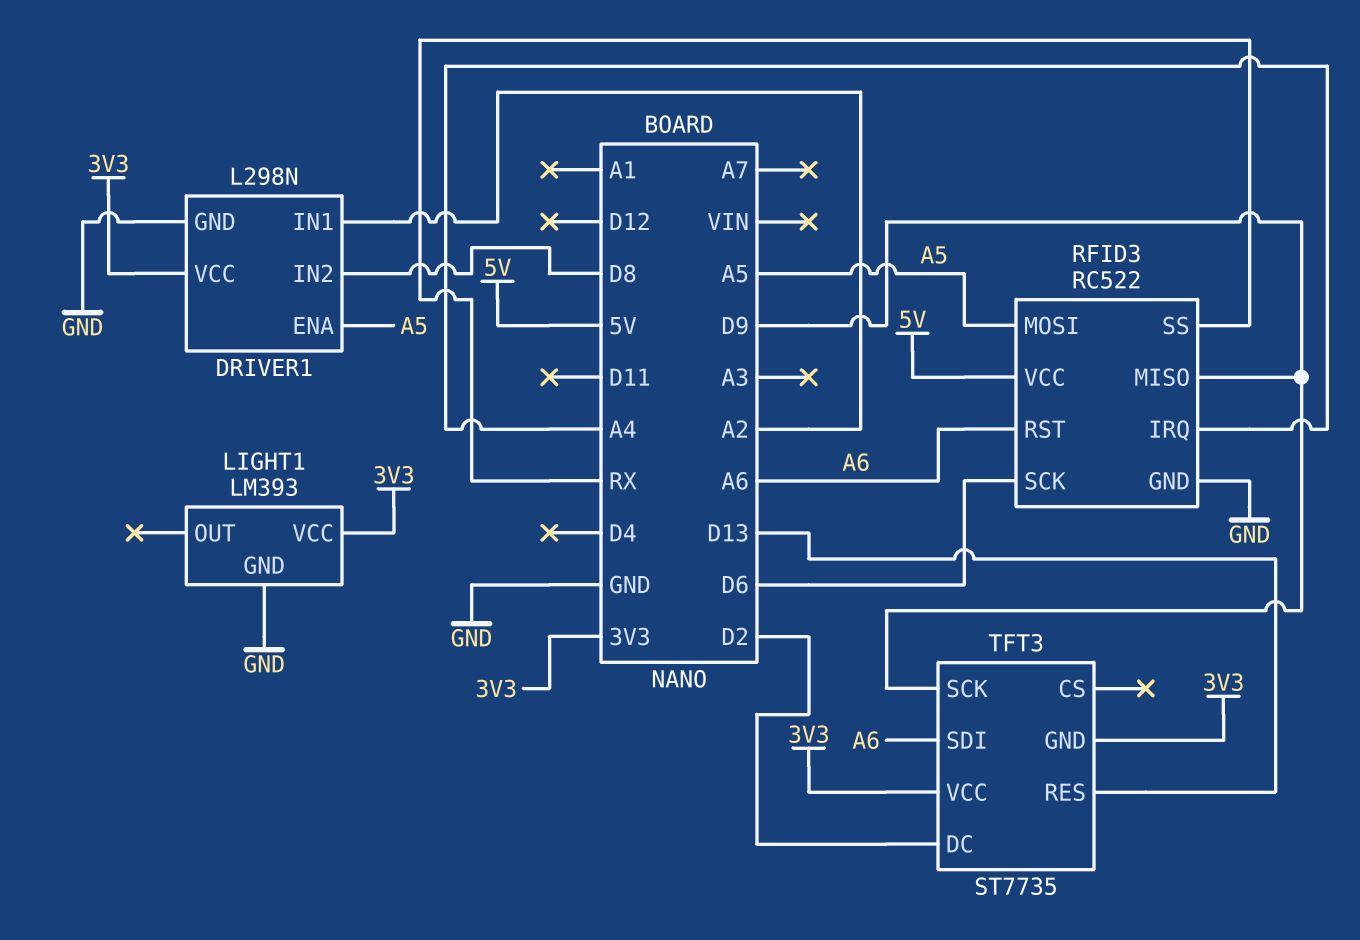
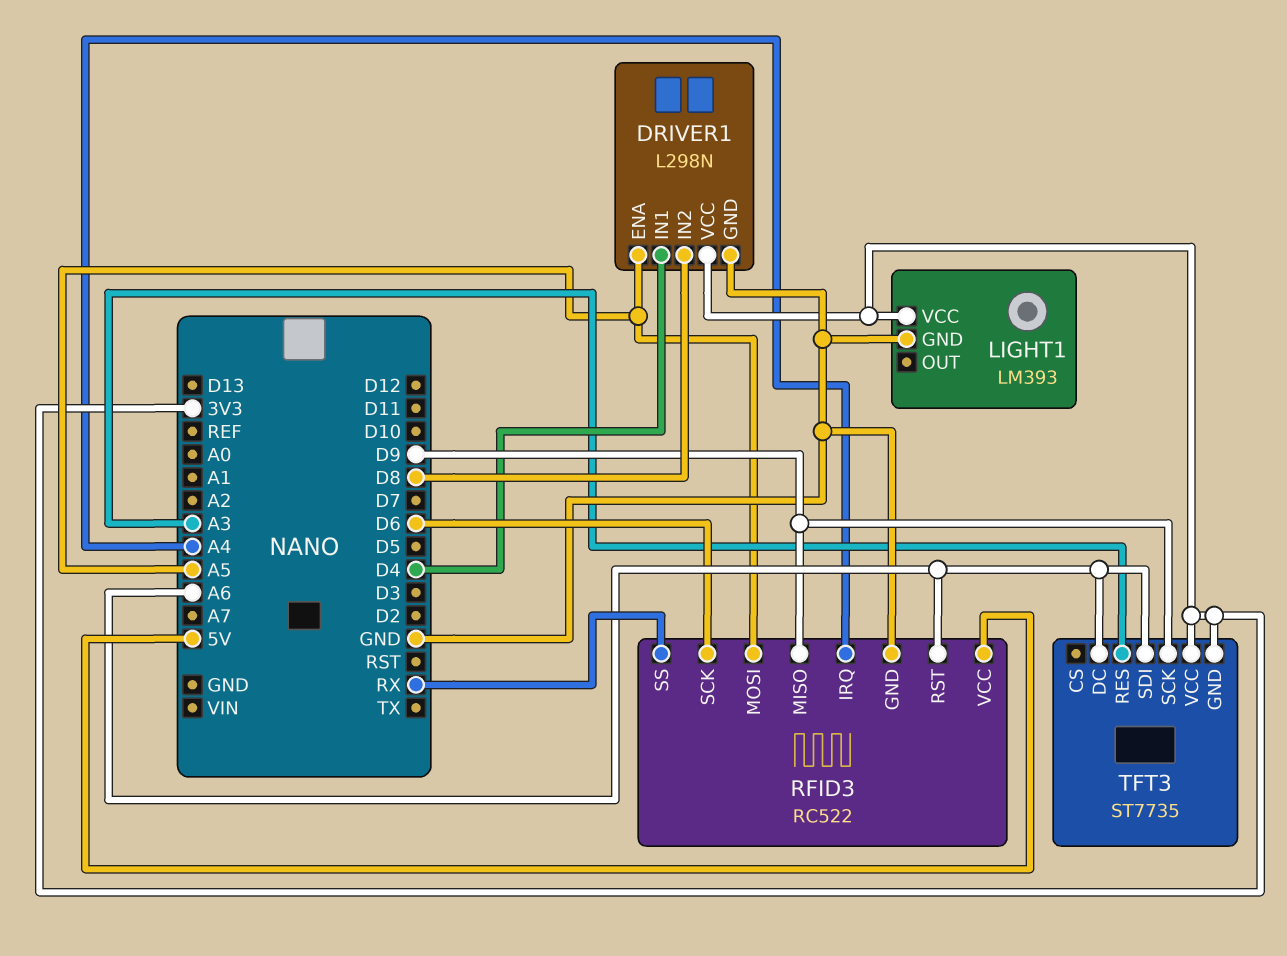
DRIVER1 pin IN1: A2 -> D4
TFT3 pin DC: D2 -> A6
TFT3 pin RES: D13 -> A3

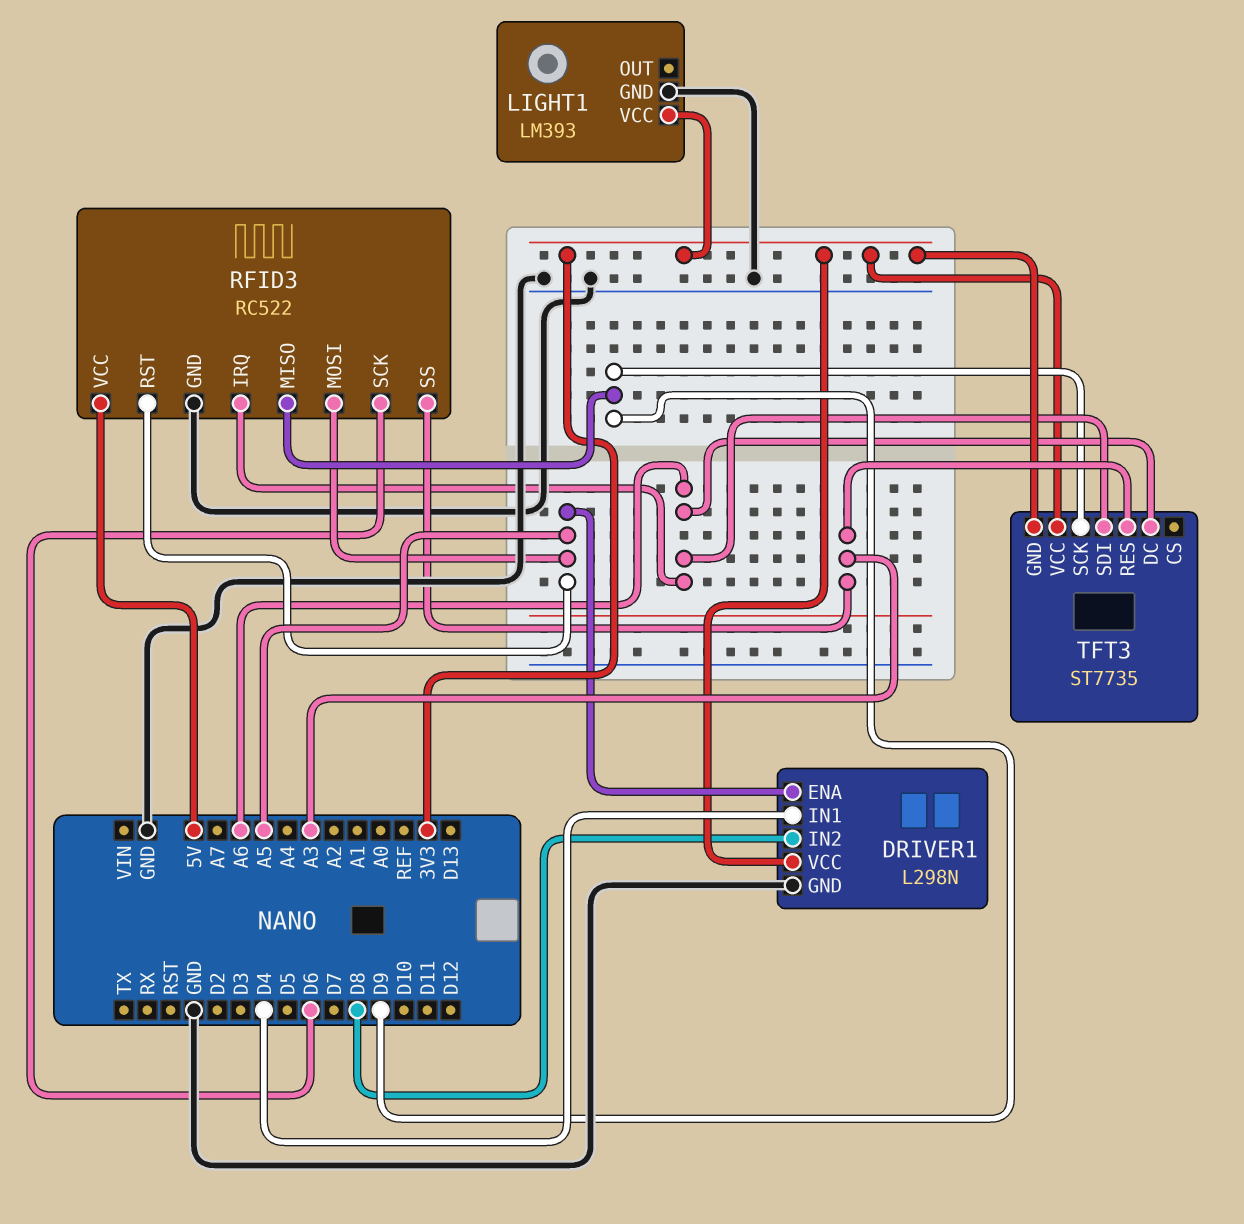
RFID3 pin IRQ: A4 -> A6
RFID3 pin RST: A6 -> A5
RFID3 pin SS: RX -> A3

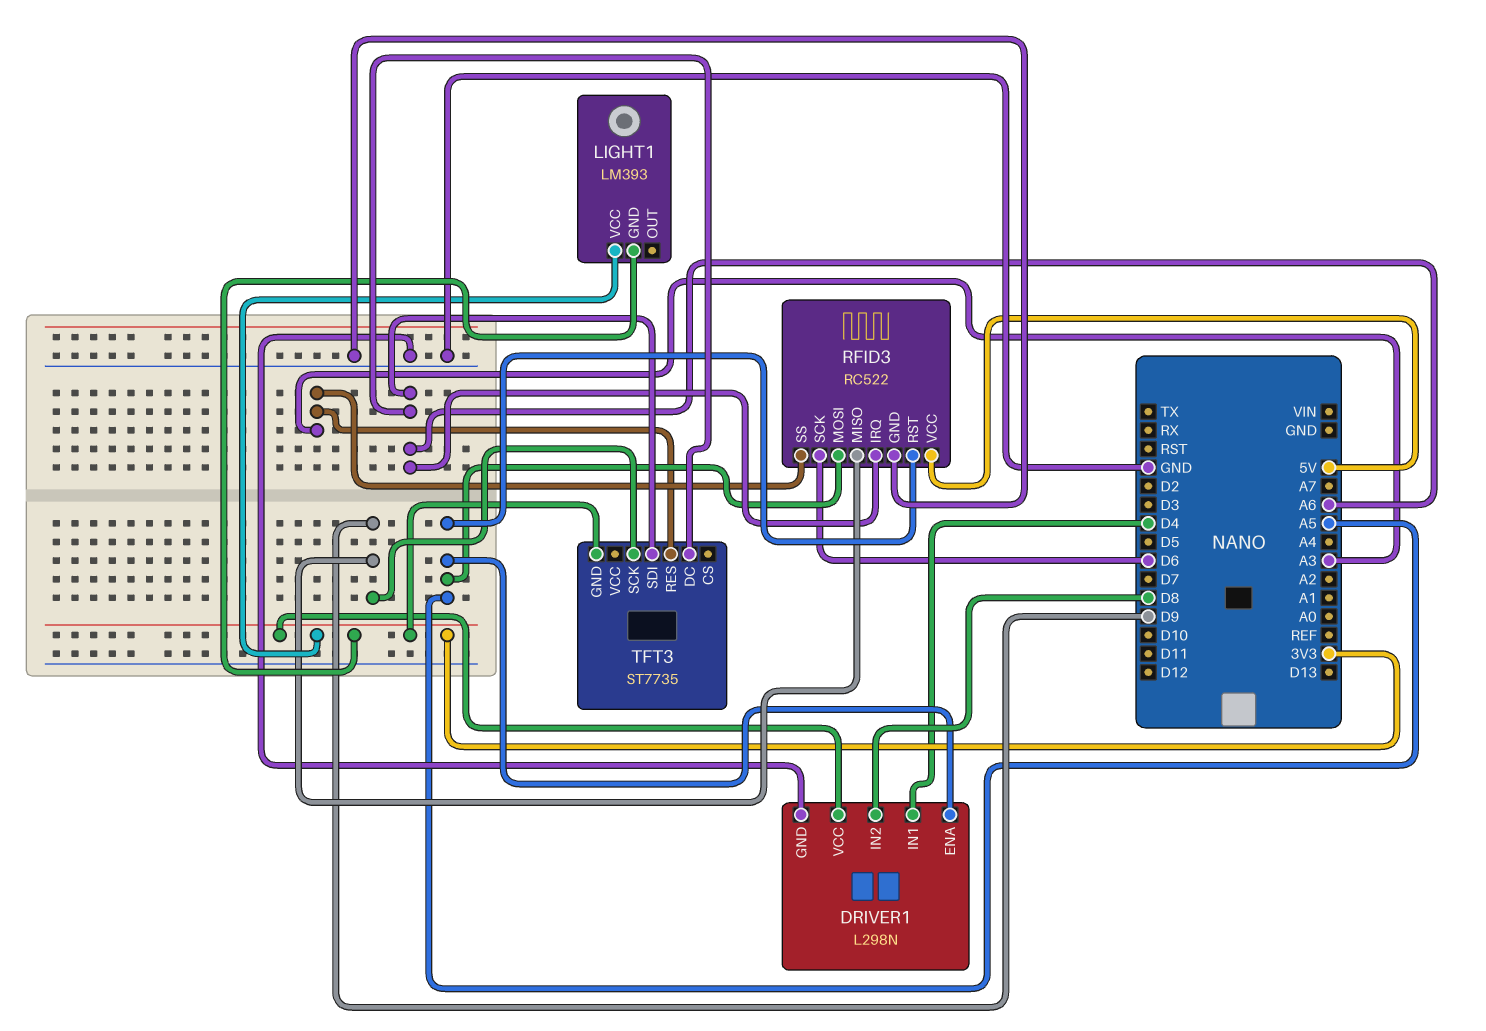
LIGHT1 pin GND: GND -> 3V3
TFT3 pin VCC: 3V3 -> none

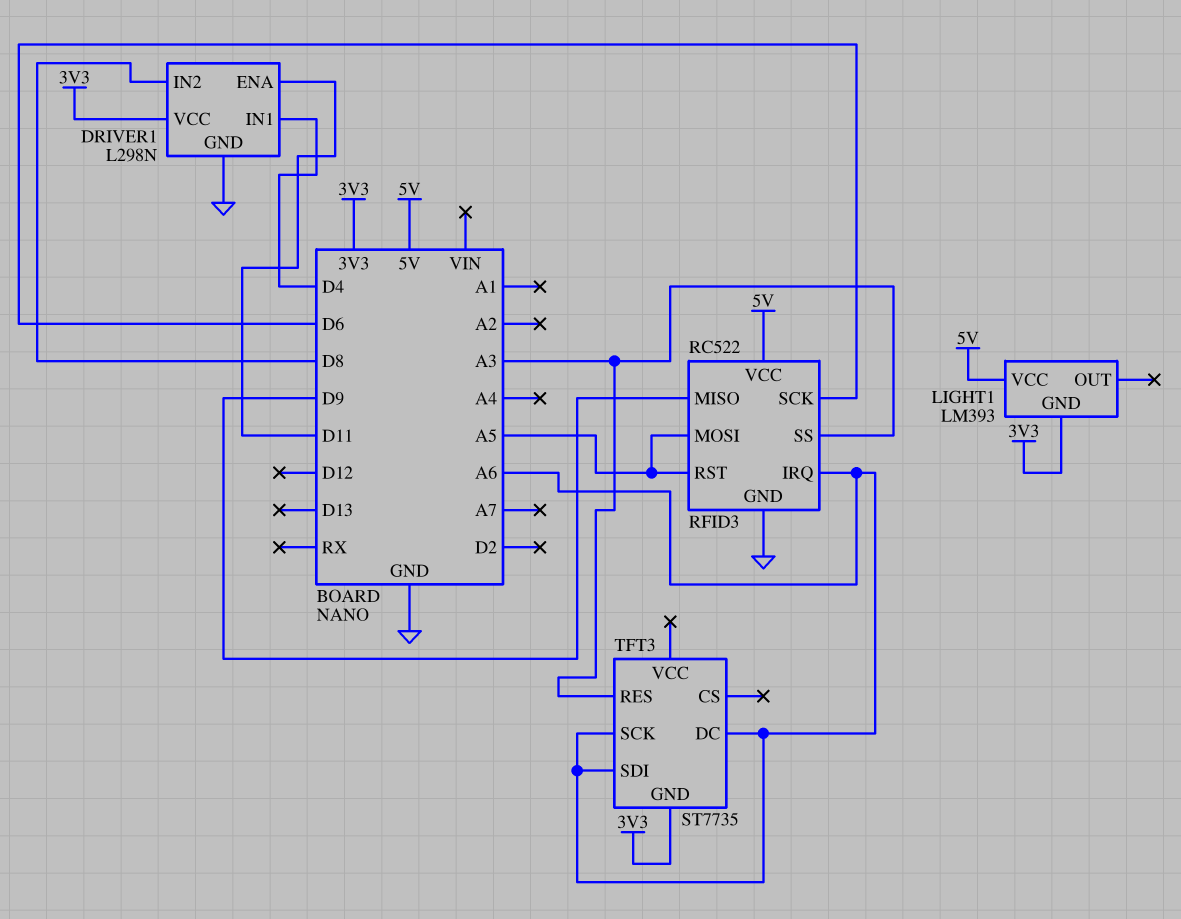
DRIVER1 pin ENA: A5 -> D11
LIGHT1 pin VCC: 3V3 -> 5V
TFT3 pin SCK: D9 -> A6

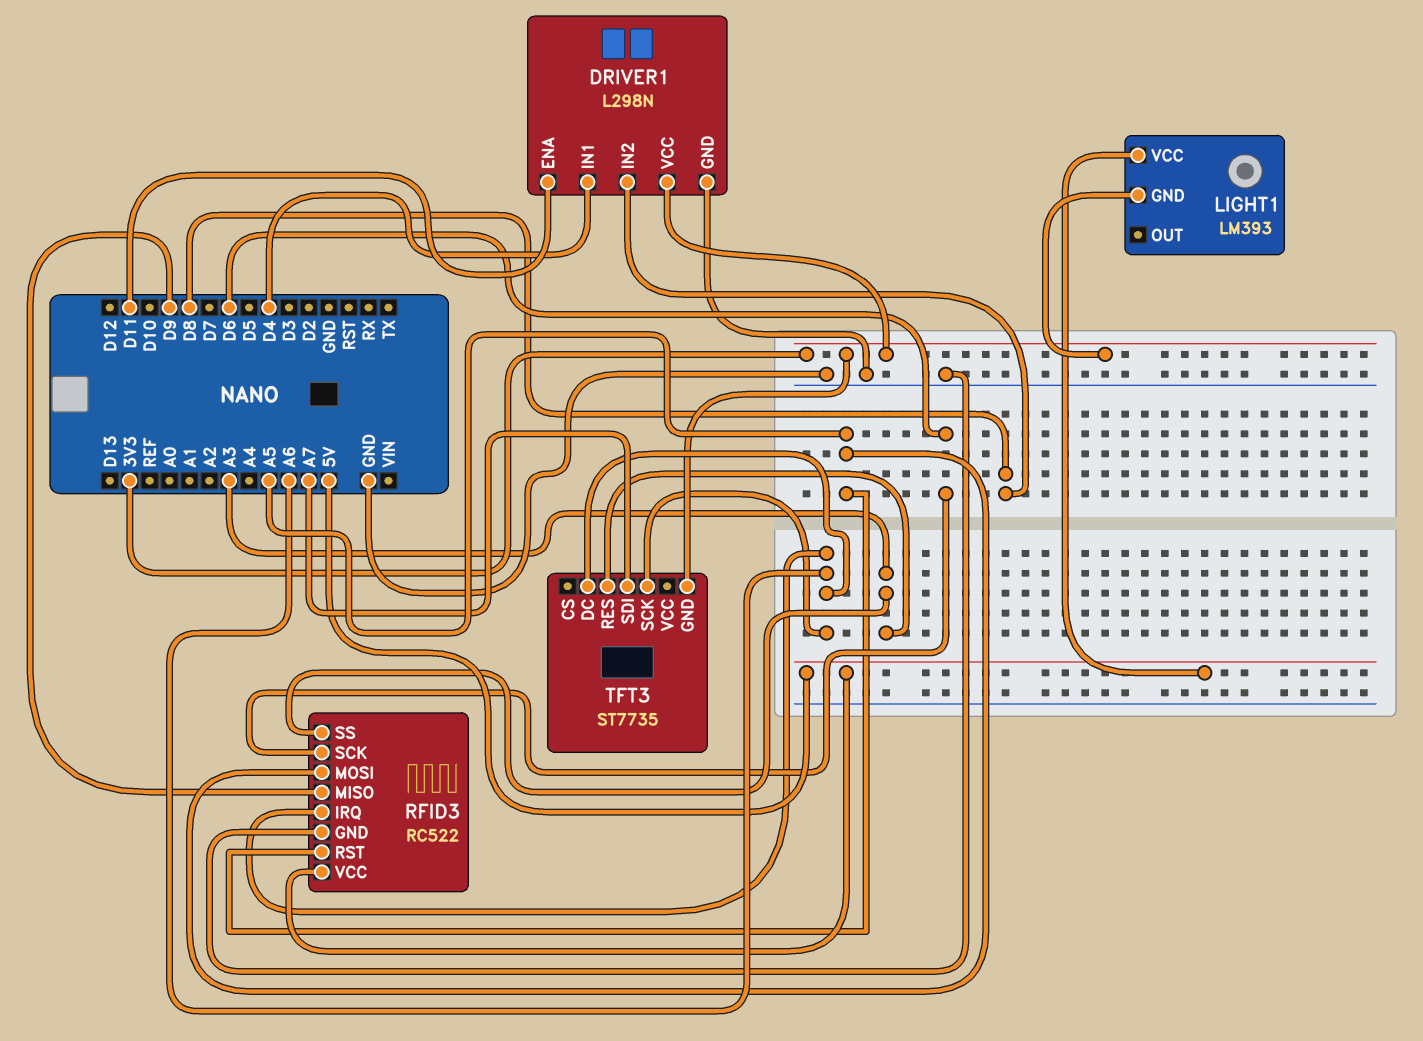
TFT3 pin SDI: A6 -> A7

